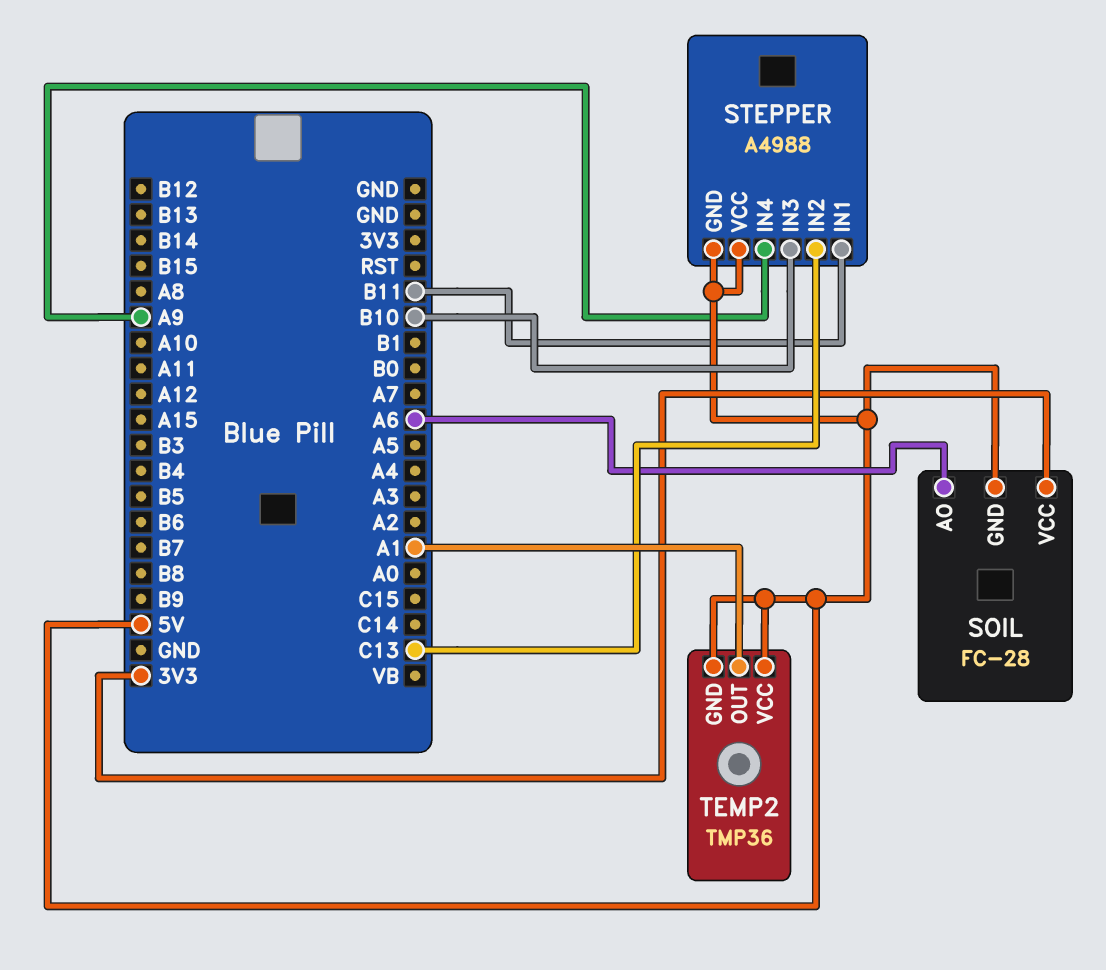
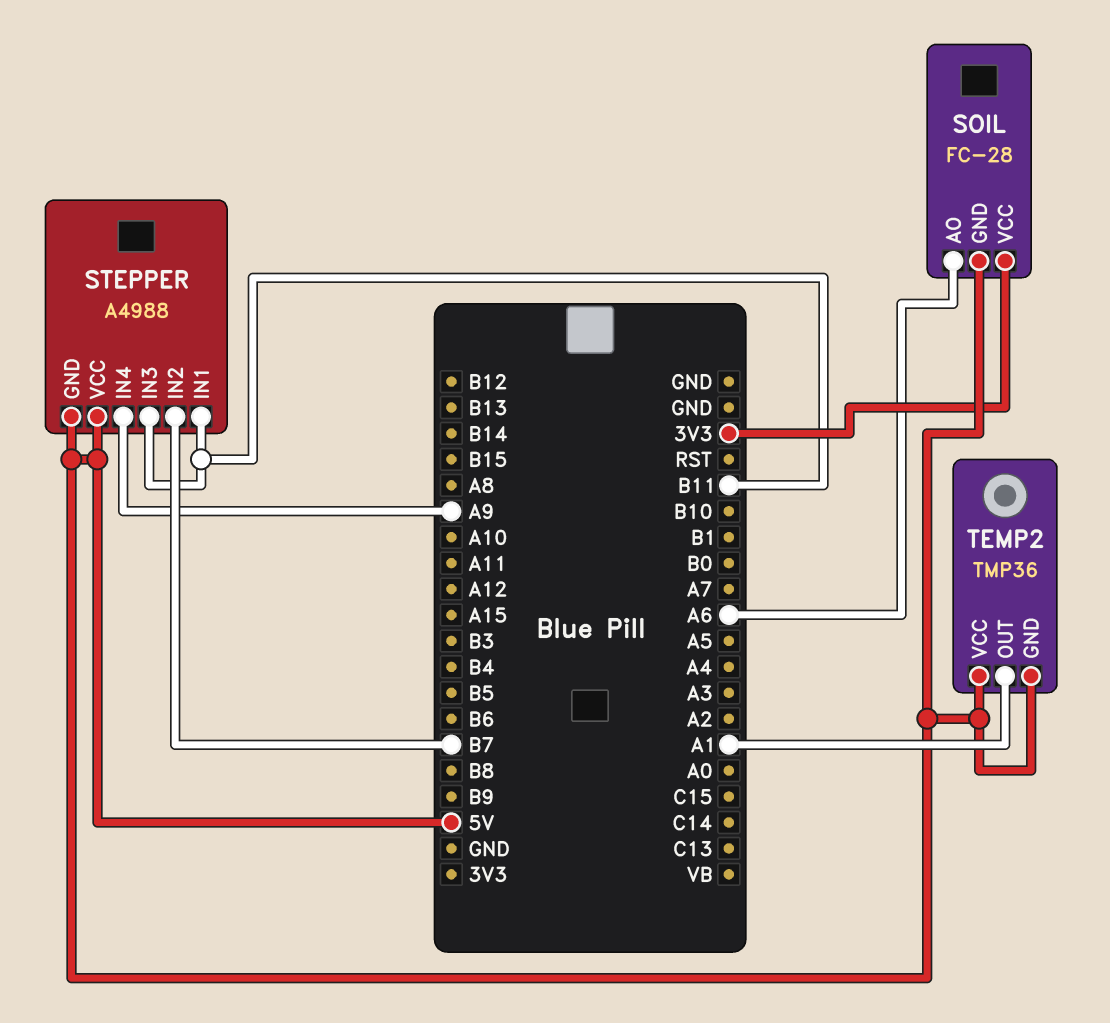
STEPPER pin IN2: C13 -> B7
STEPPER pin IN3: B10 -> B11

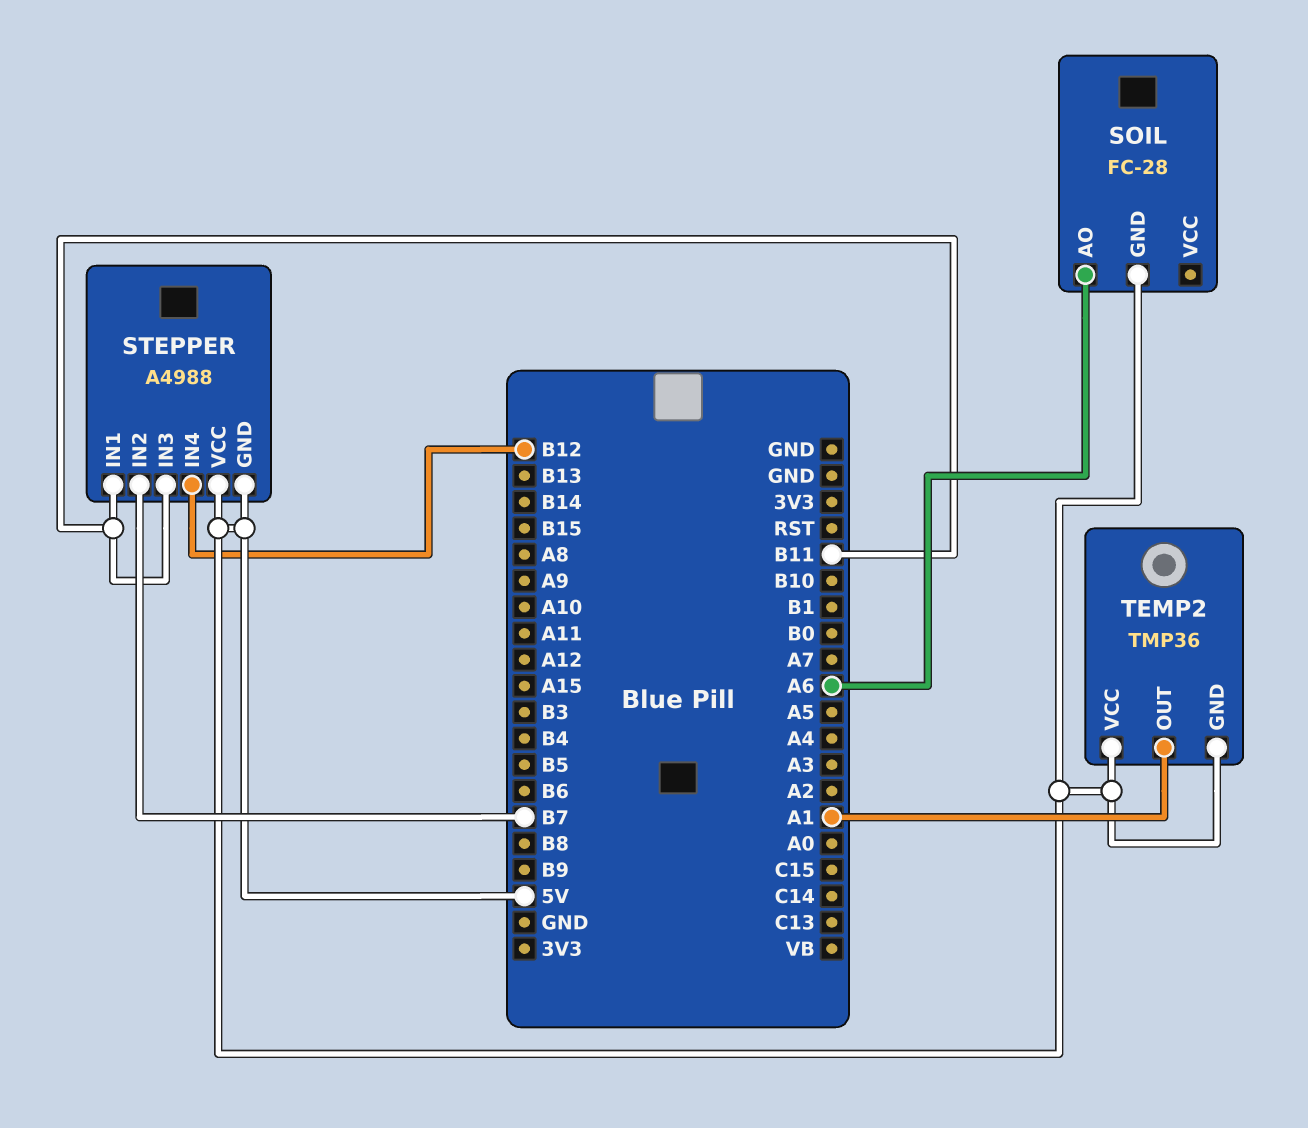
SOIL pin VCC: 3V3 -> none
STEPPER pin IN4: A9 -> B12

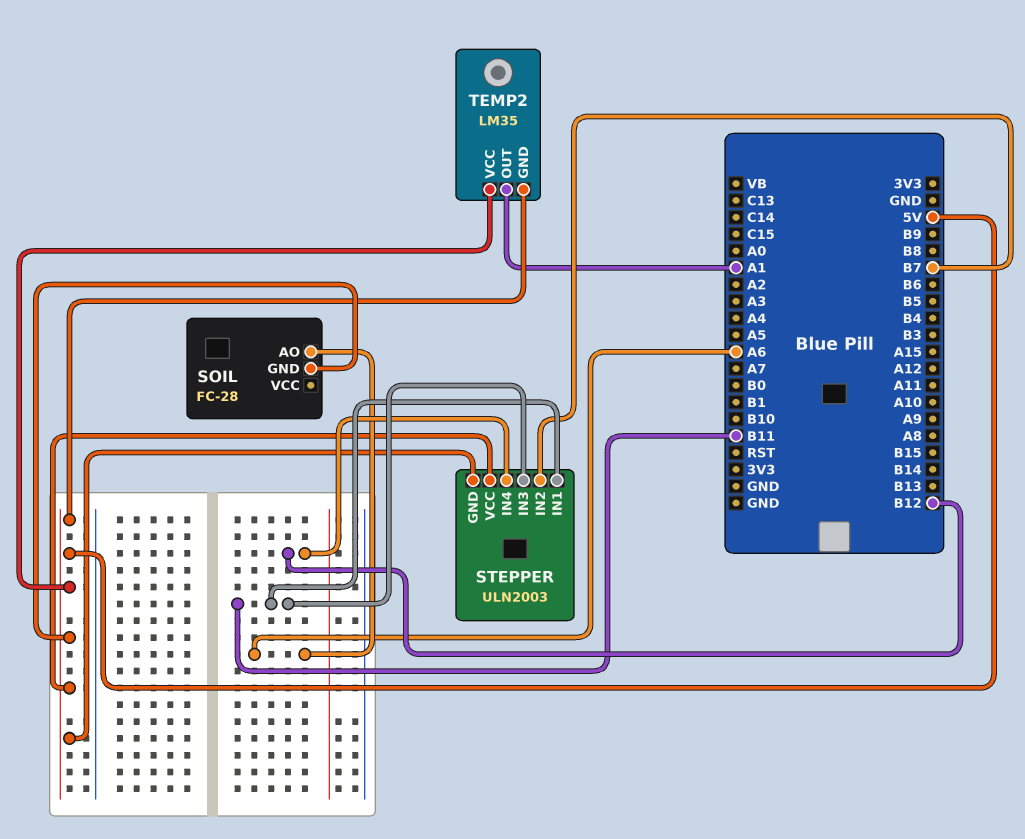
STEPPER: A4988 -> ULN2003
TEMP2: TMP36 -> LM35

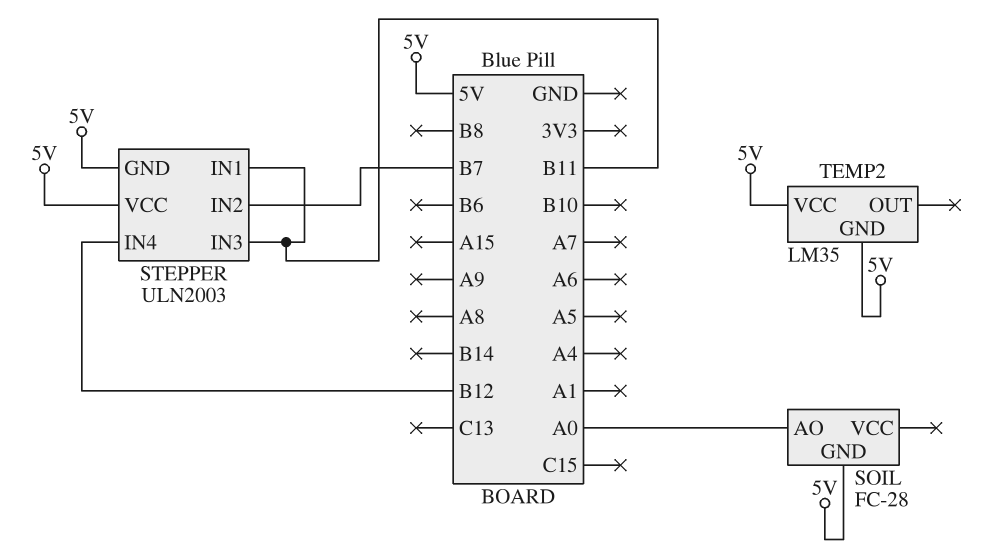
SOIL pin AO: A6 -> A0
TEMP2 pin OUT: A1 -> none

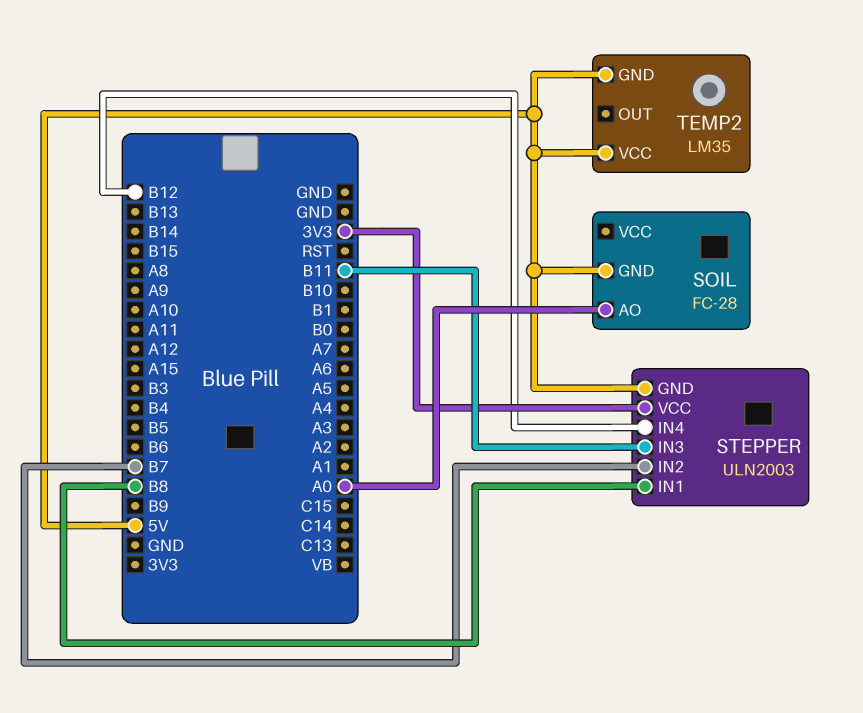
STEPPER pin IN1: B11 -> B8
STEPPER pin VCC: 5V -> 3V3

